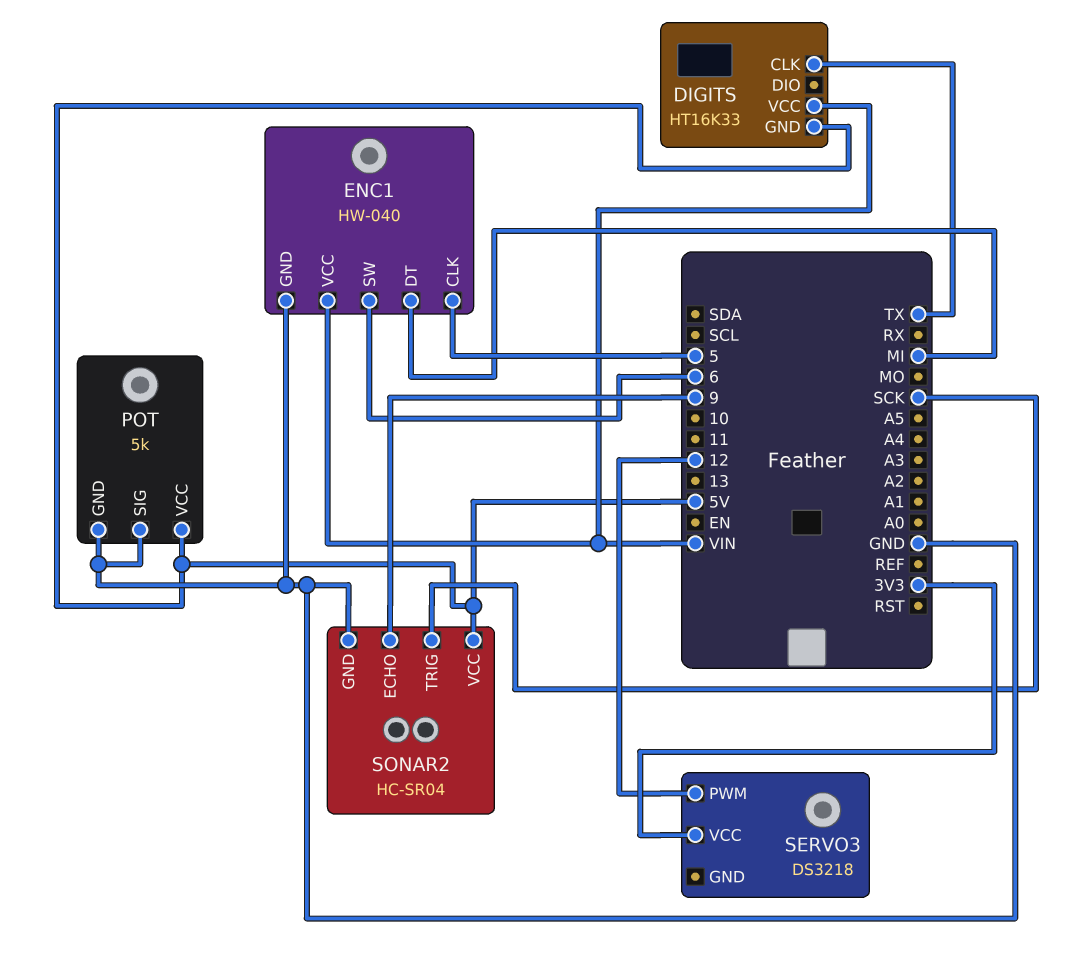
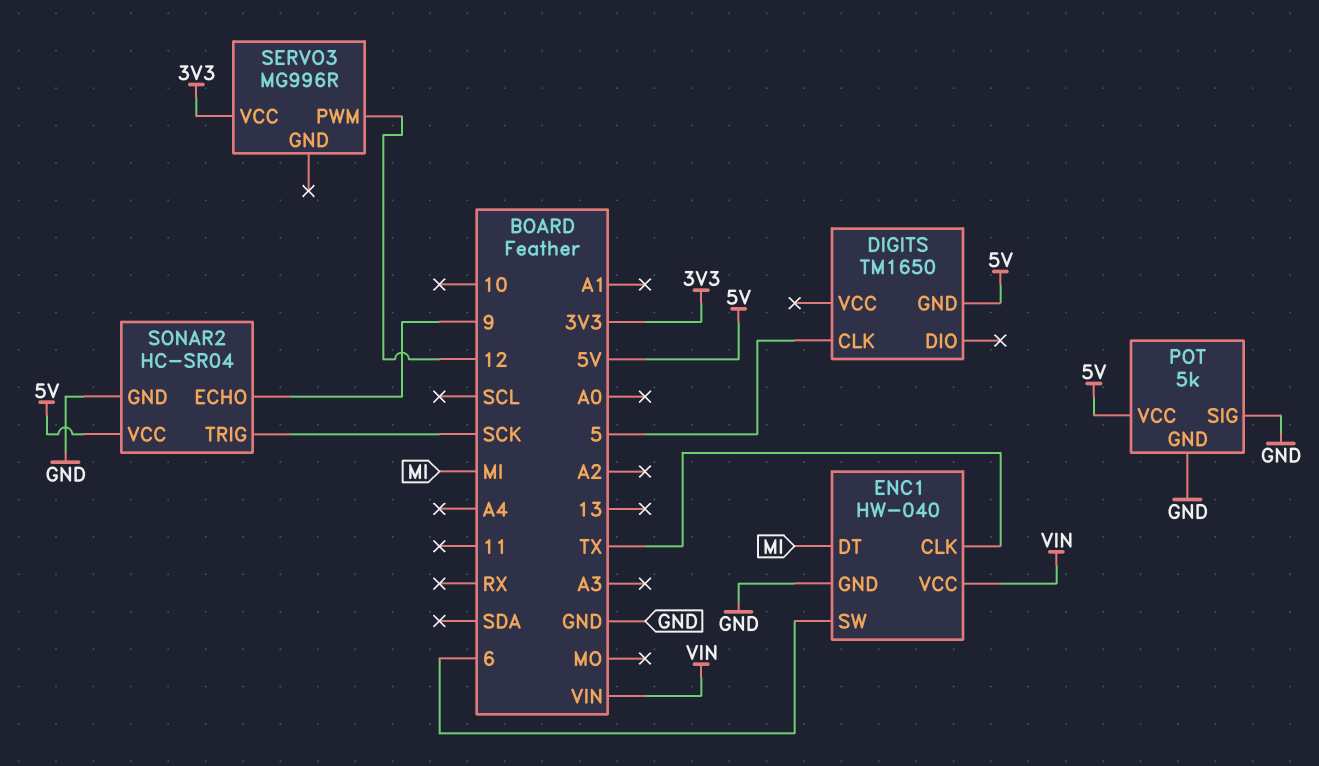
DIGITS: HT16K33 -> TM1650
DIGITS pin CLK: TX -> 5
DIGITS pin VCC: VIN -> none
ENC1 pin CLK: 5 -> TX
SERVO3: DS3218 -> MG996R

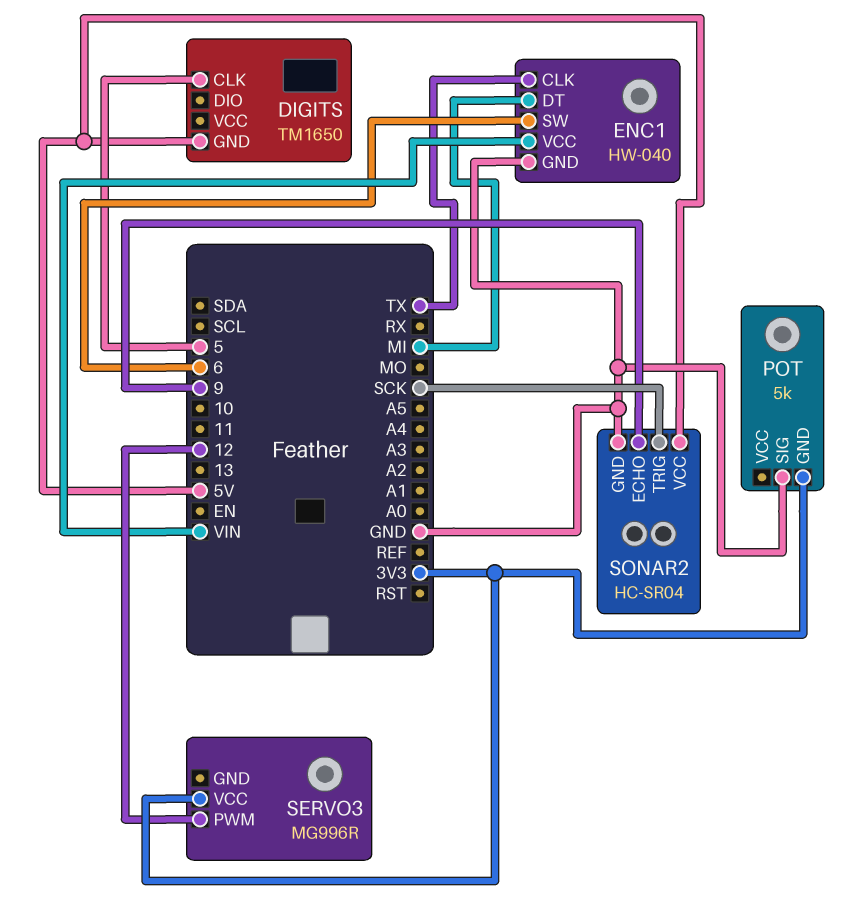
POT pin GND: GND -> 3V3
POT pin VCC: 5V -> none

